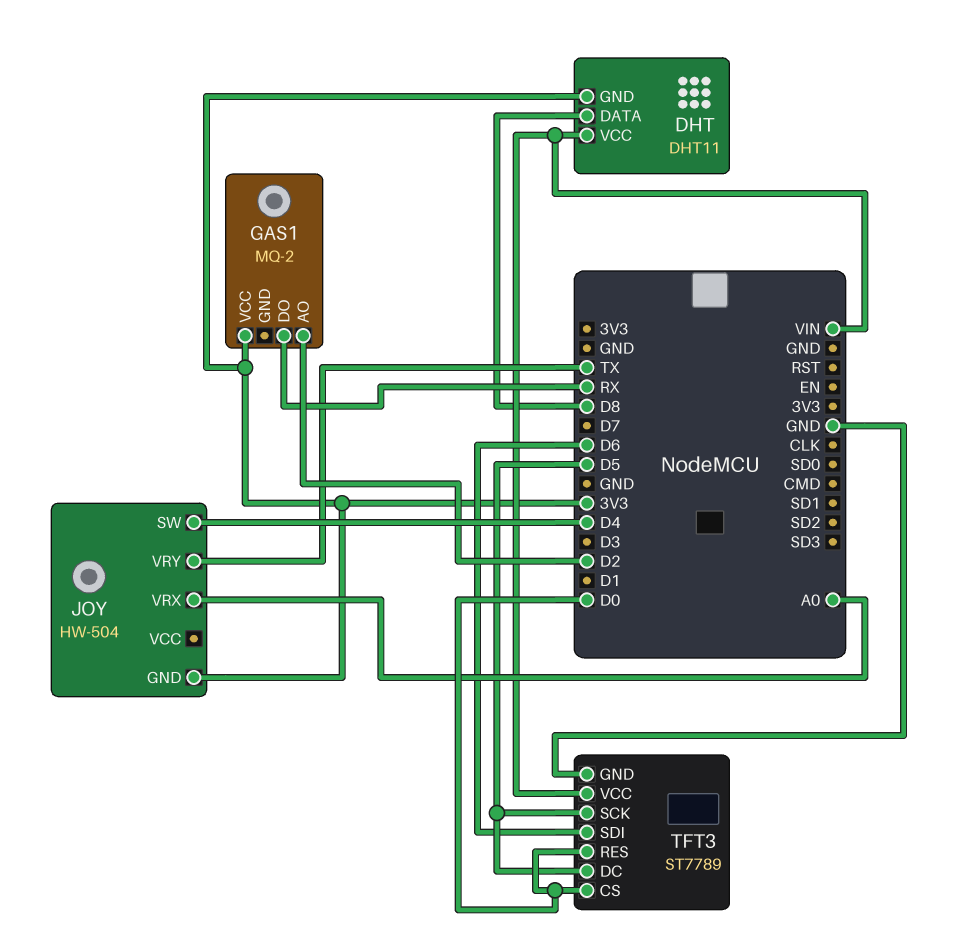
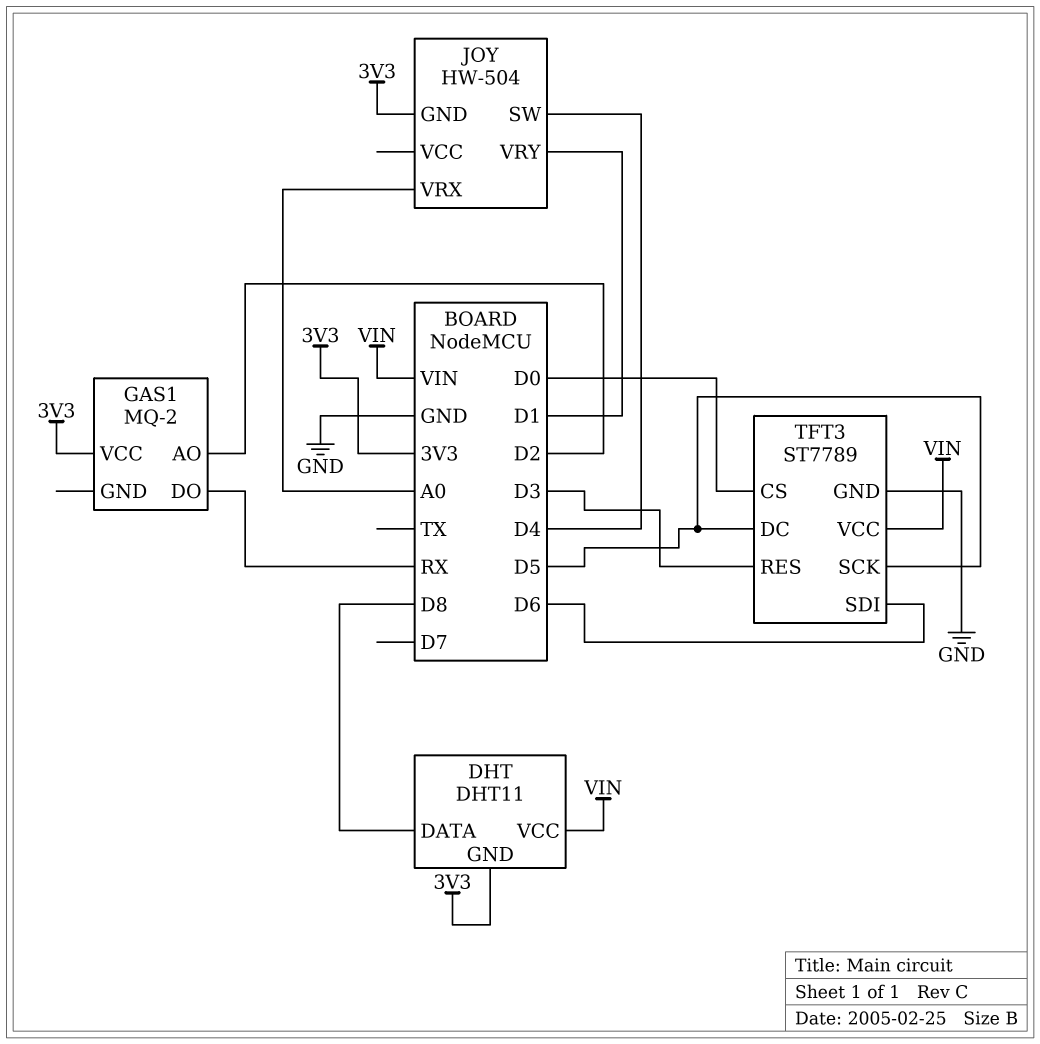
JOY pin VRY: TX -> D1
TFT3 pin RES: D0 -> D3

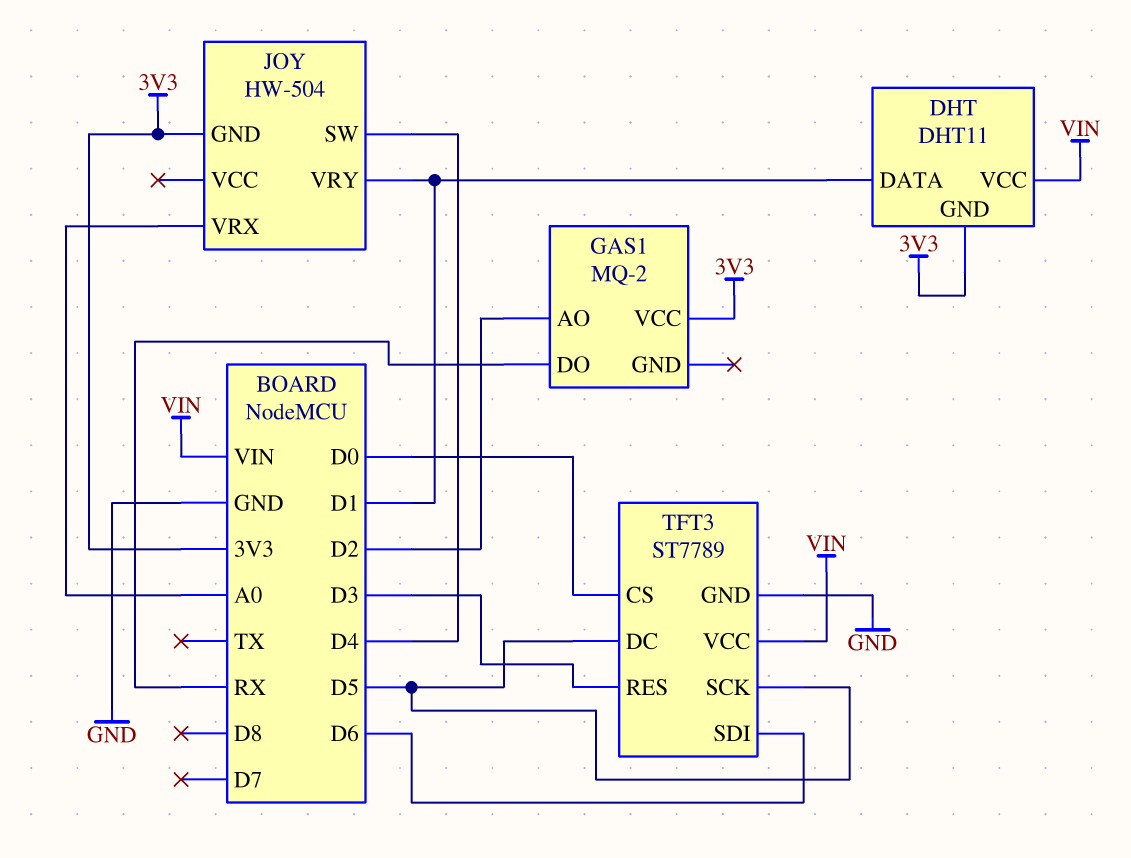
DHT pin DATA: D8 -> D1

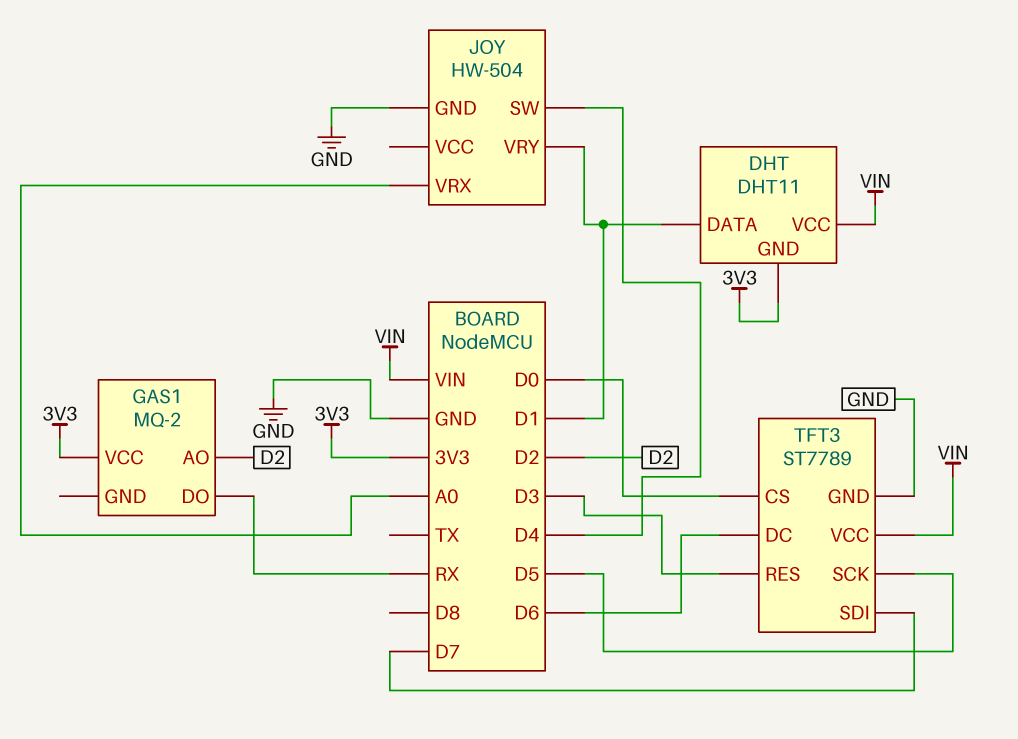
JOY pin GND: 3V3 -> GND
TFT3 pin DC: D5 -> D6
TFT3 pin SDI: D6 -> D7

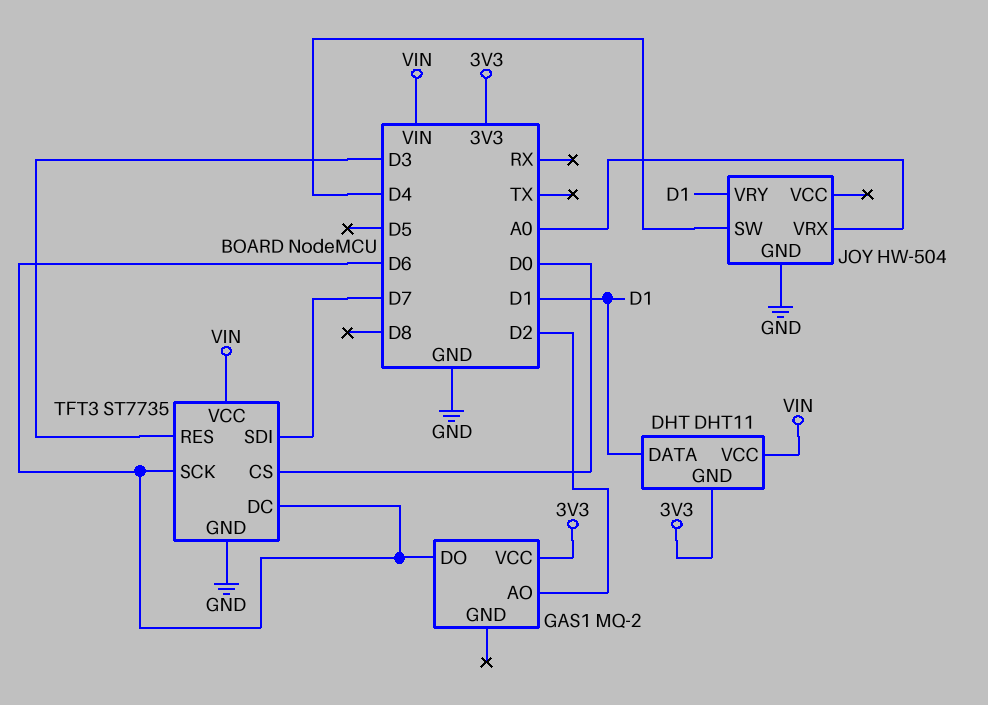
GAS1 pin DO: RX -> D6
TFT3: ST7789 -> ST7735
TFT3 pin SCK: D5 -> D6

